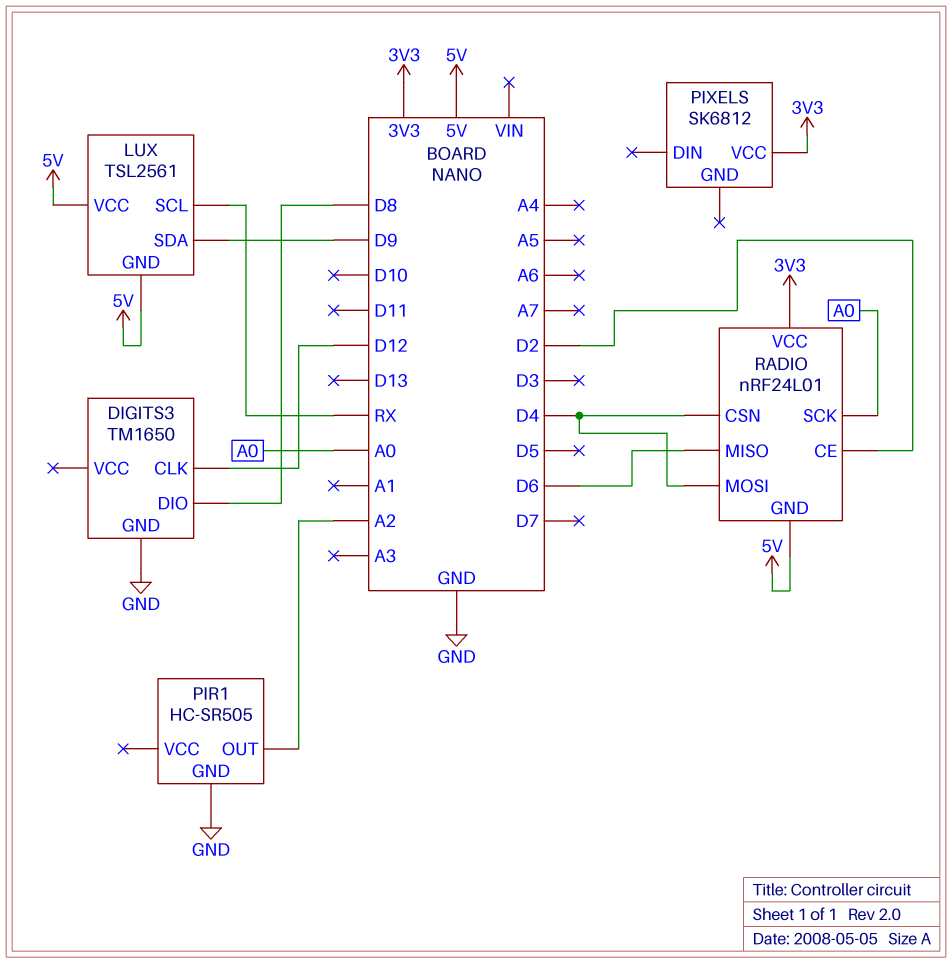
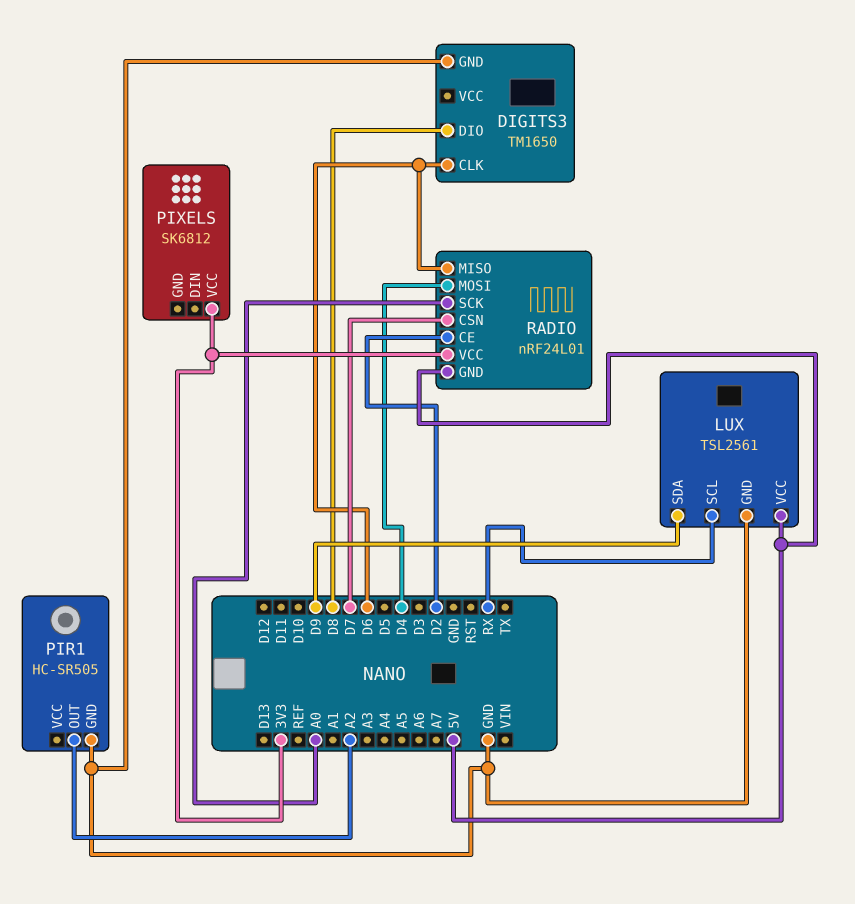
DIGITS3 pin CLK: D12 -> D6
LUX pin GND: 5V -> GND
RADIO pin CSN: D4 -> D7

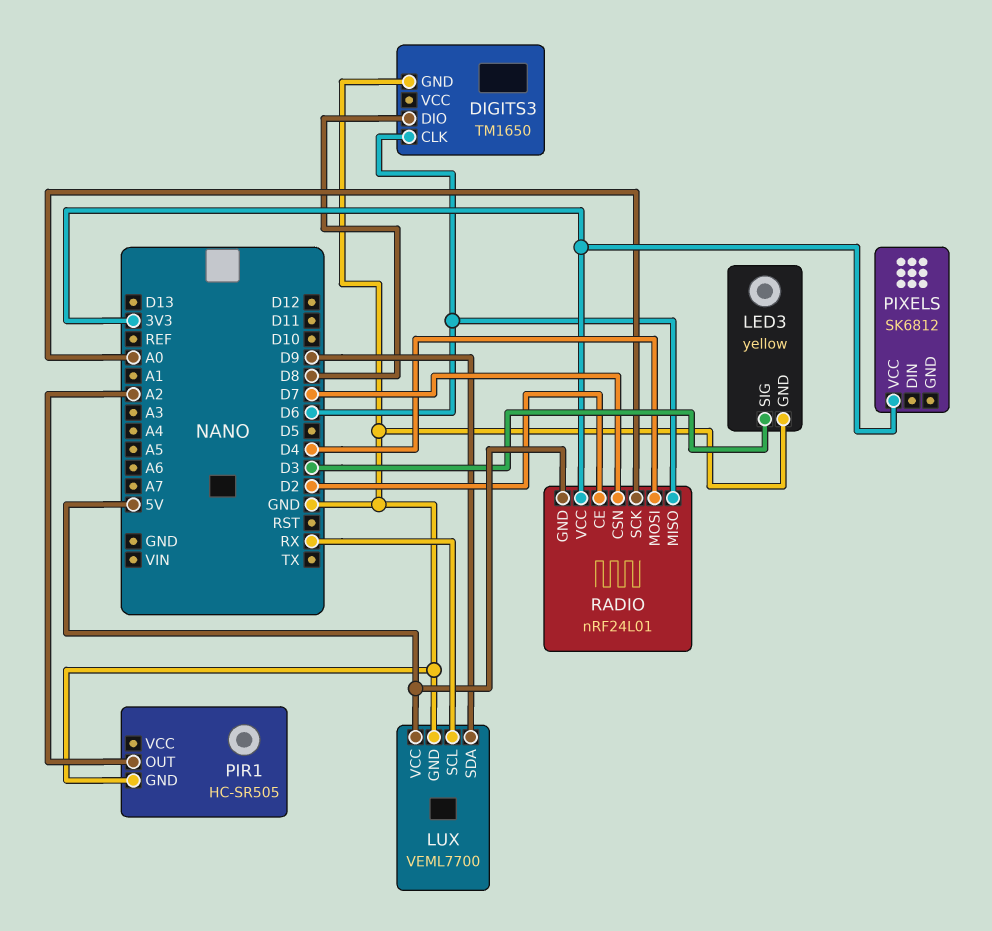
LED3: none -> yellow
LED3 pin GND: none -> GND
LED3 pin SIG: none -> D3
LUX: TSL2561 -> VEML7700

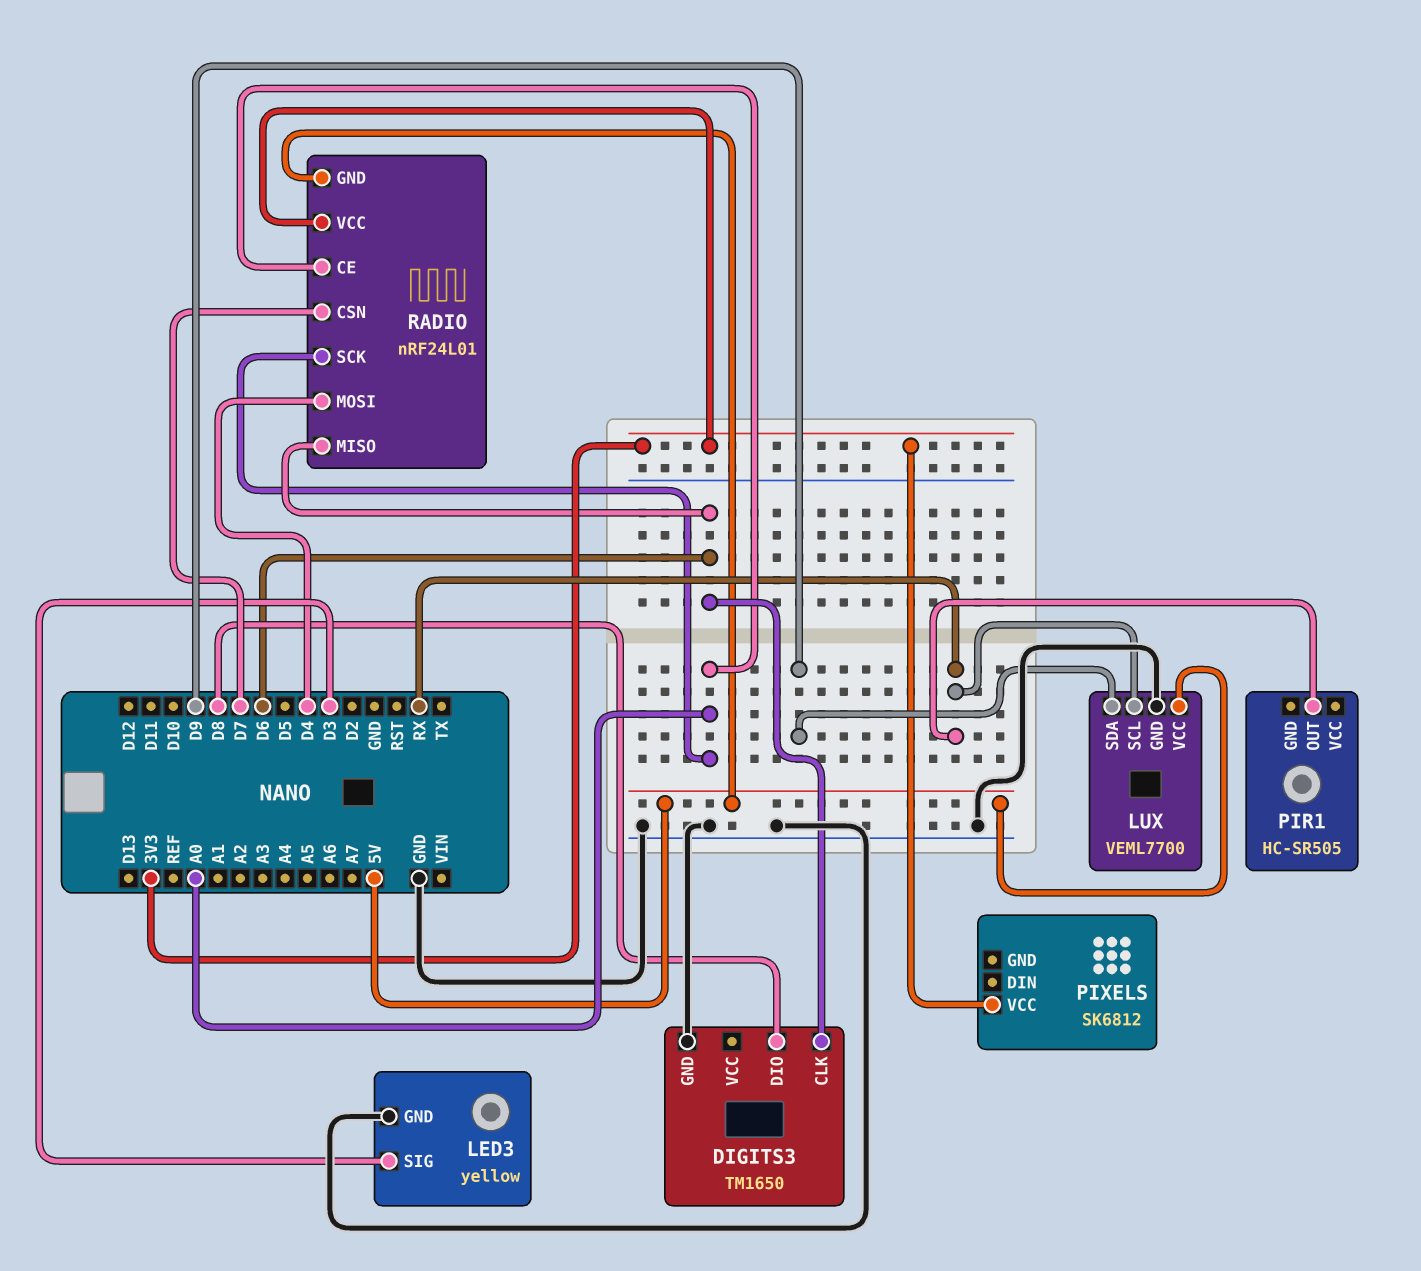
PIR1 pin GND: GND -> none
PIR1 pin OUT: A2 -> RX
RADIO pin CE: D2 -> A0

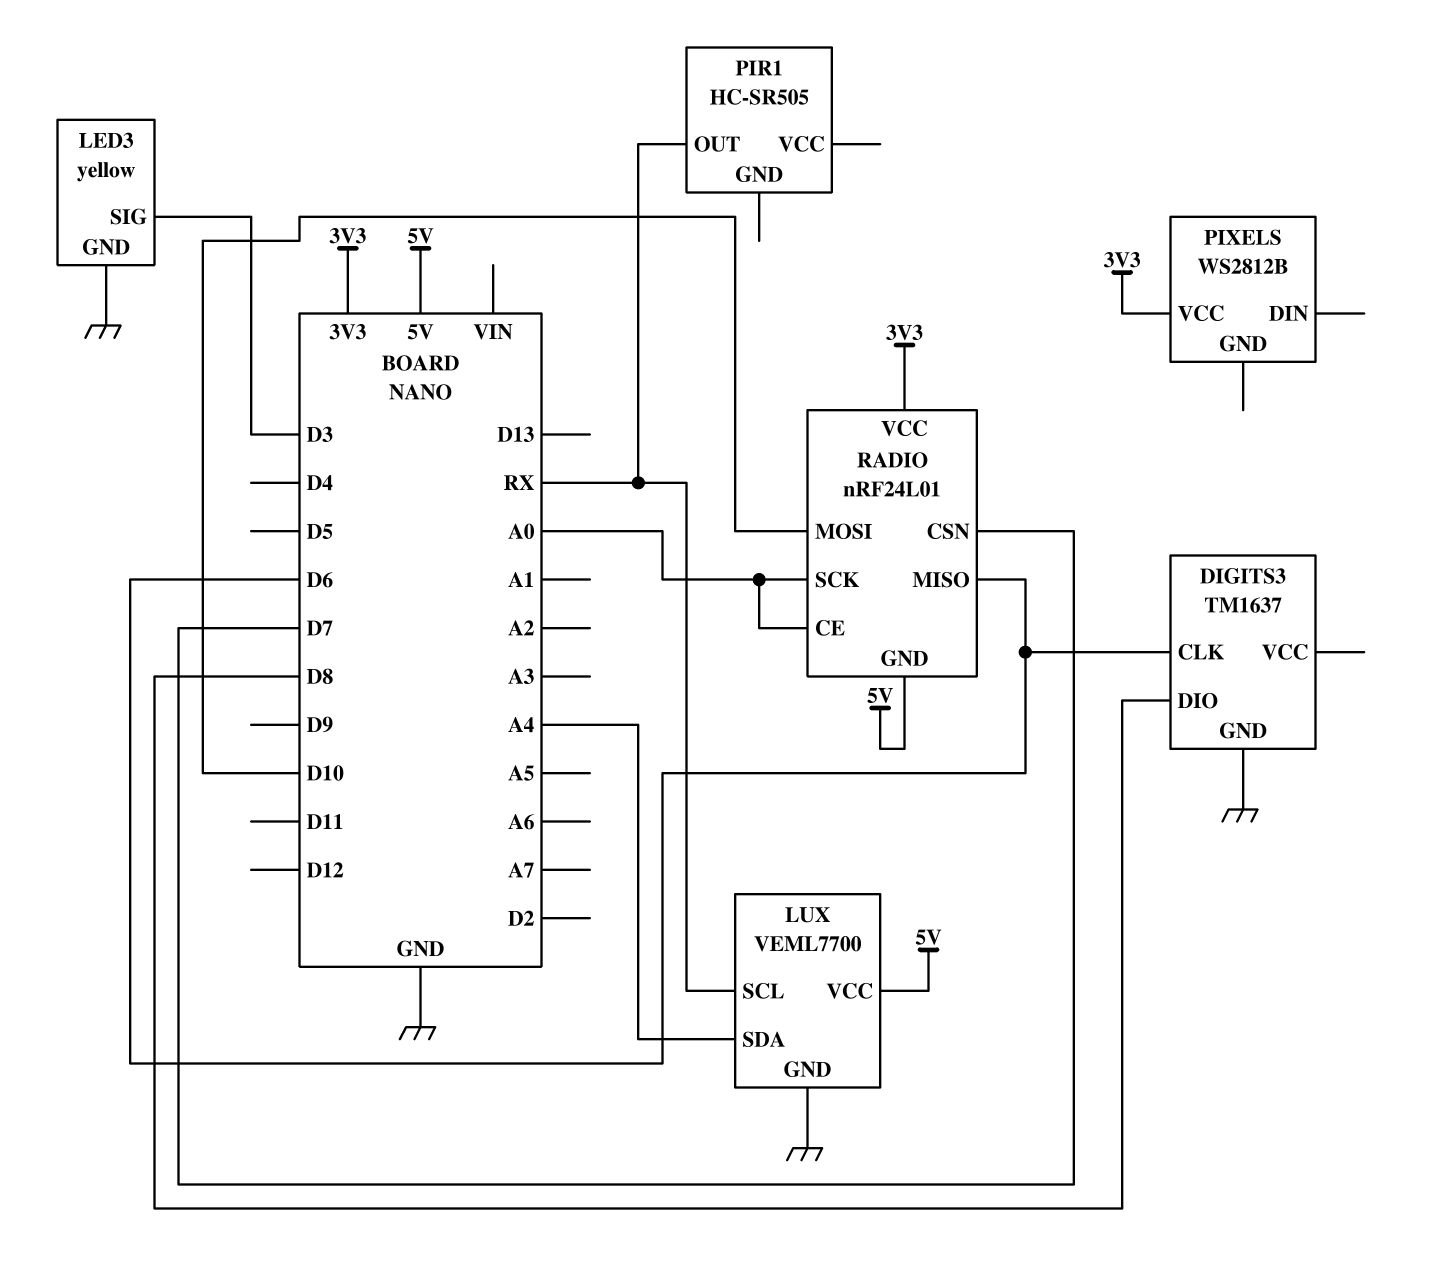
DIGITS3: TM1650 -> TM1637
LUX pin SDA: D9 -> A4
PIXELS: SK6812 -> WS2812B
RADIO pin MOSI: D4 -> D10

